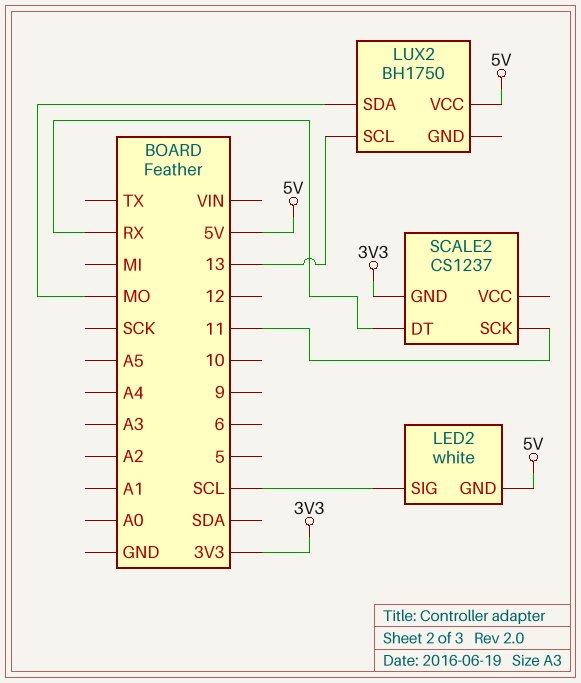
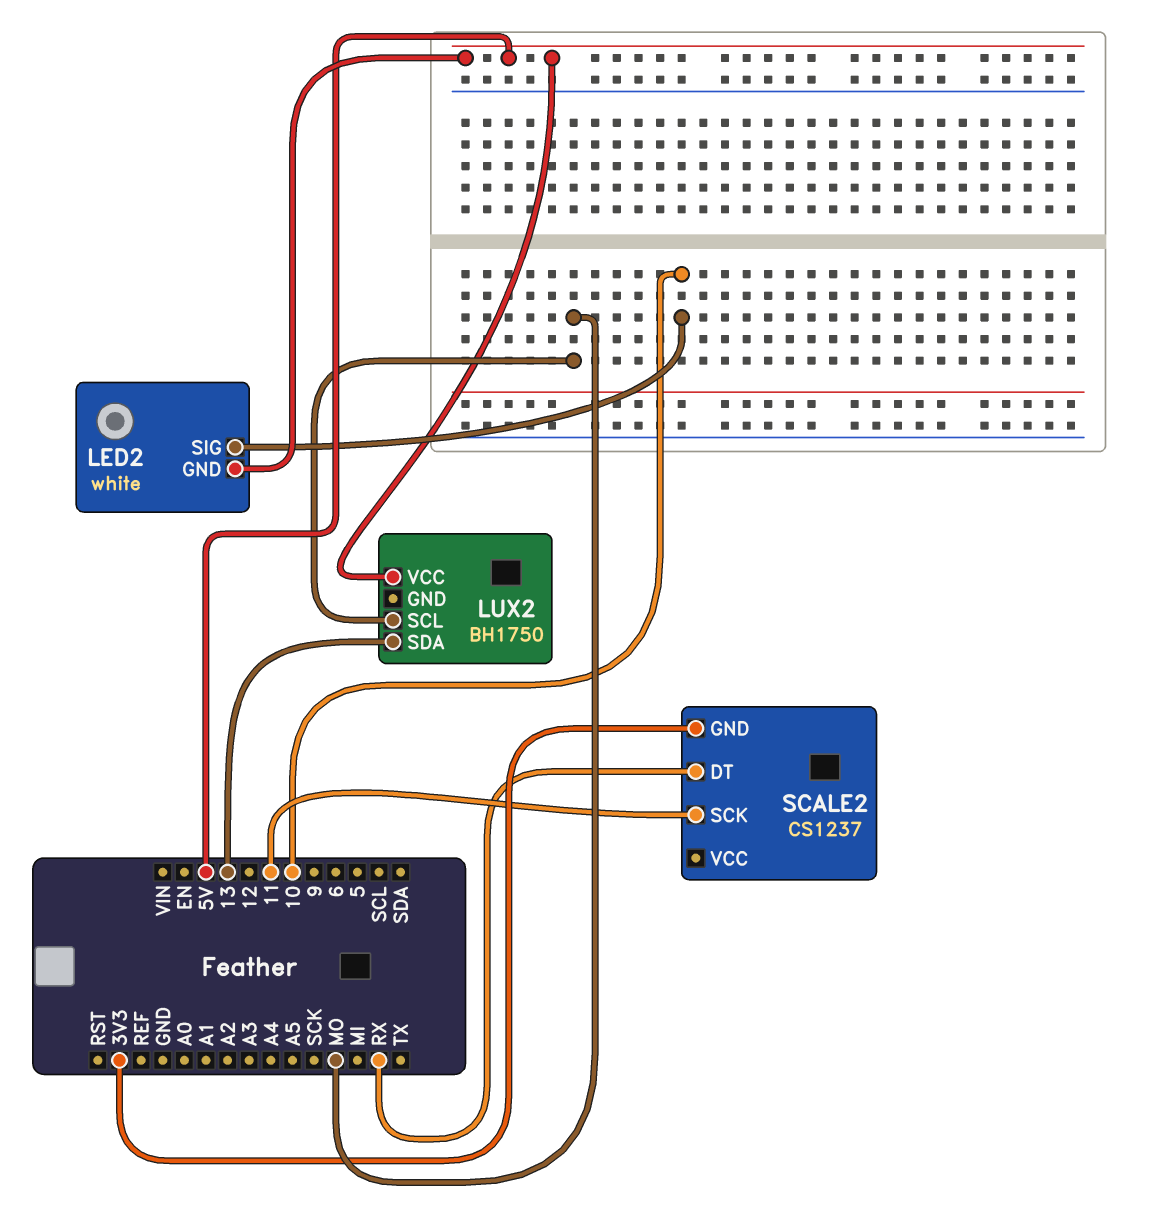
LED2 pin SIG: SCL -> 10
LUX2 pin SCL: 13 -> MO
LUX2 pin SDA: MO -> 13

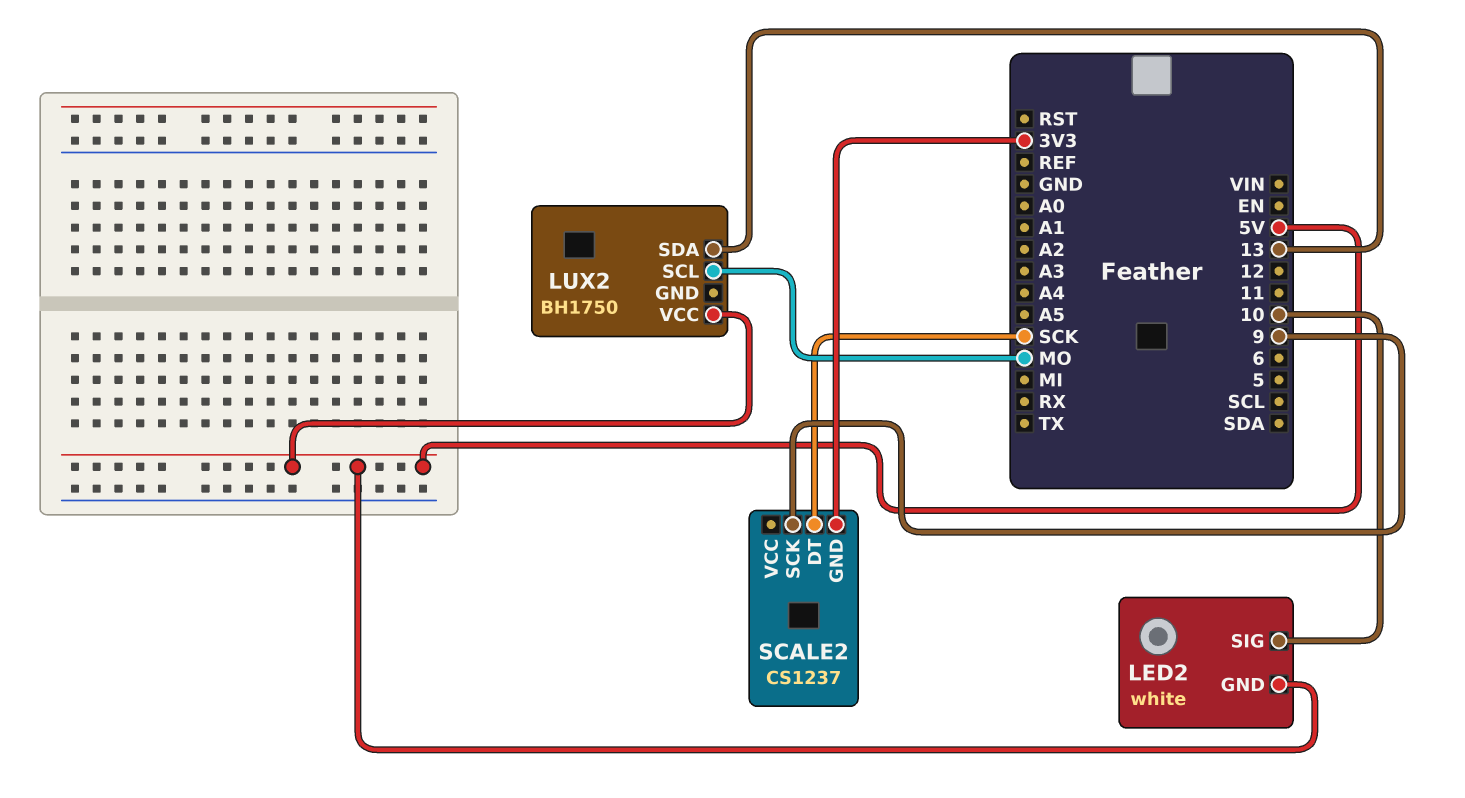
SCALE2 pin DT: RX -> SCK
SCALE2 pin SCK: 11 -> 9

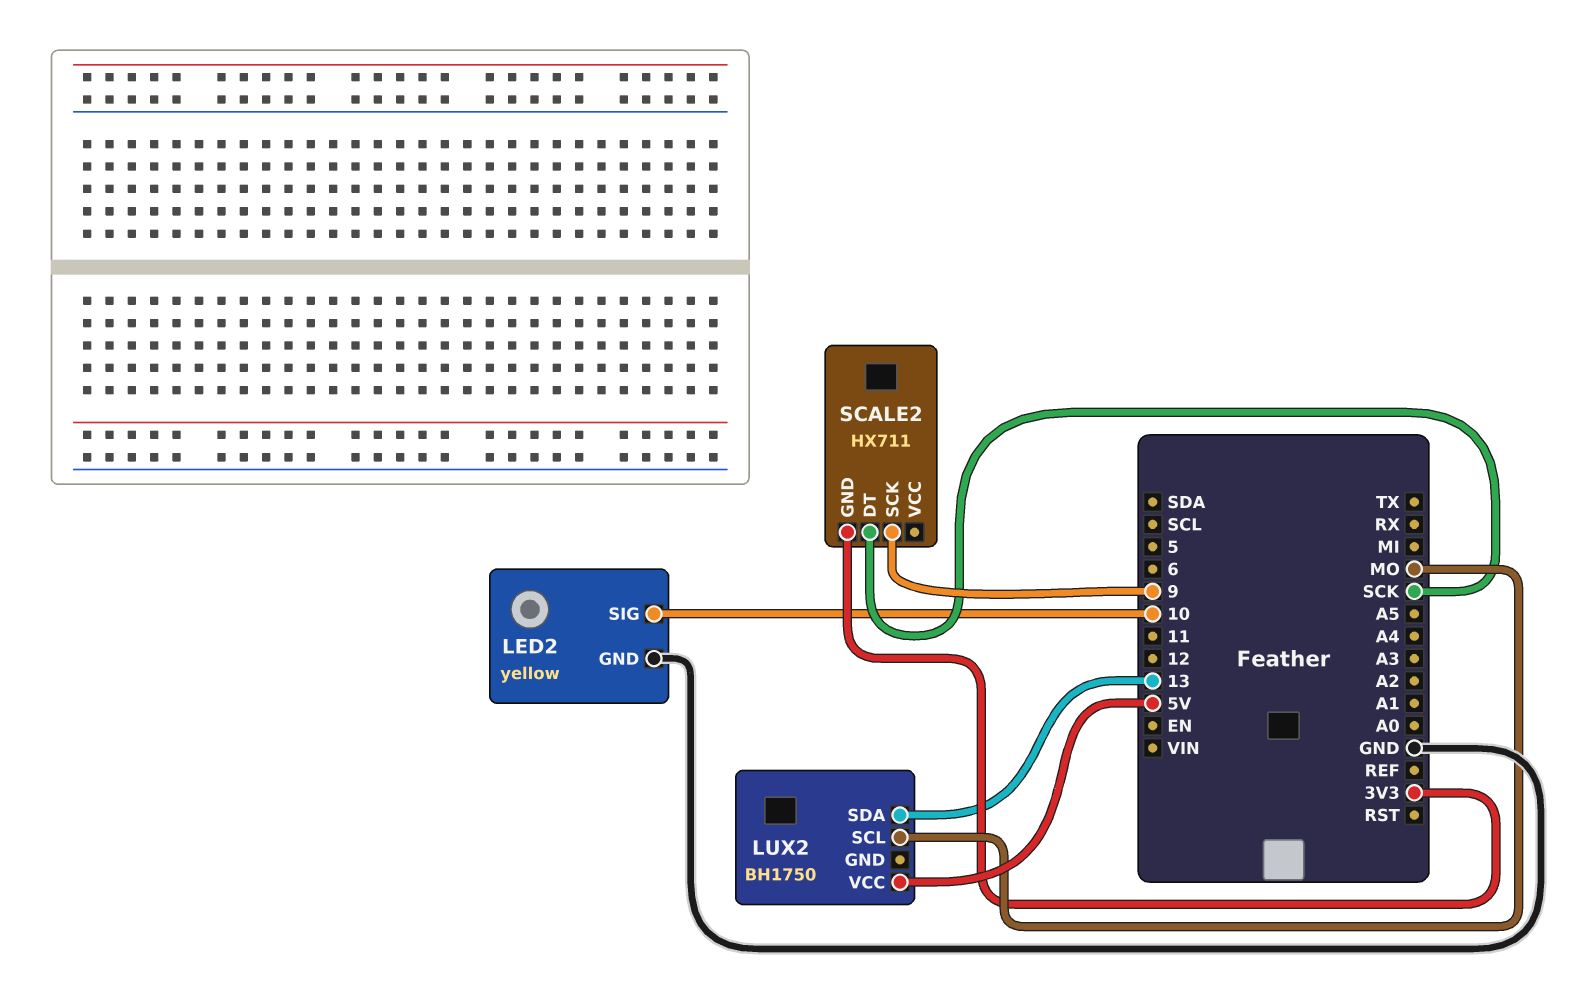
LED2: white -> yellow
LED2 pin GND: 5V -> GND
SCALE2: CS1237 -> HX711

